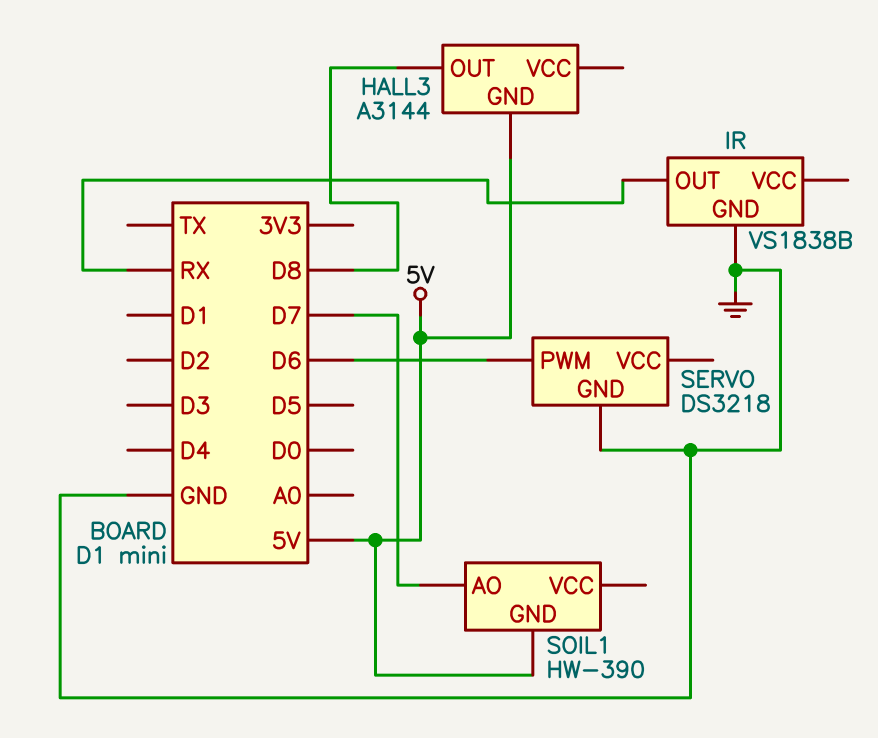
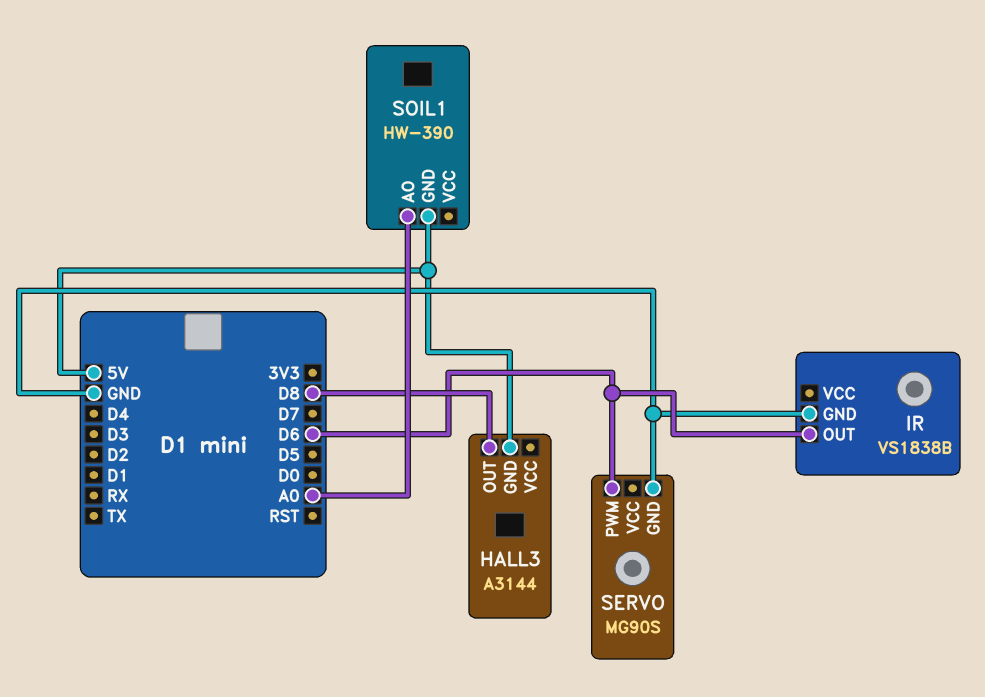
IR pin OUT: RX -> D6
SERVO: DS3218 -> MG90S
SOIL1 pin AO: D7 -> A0

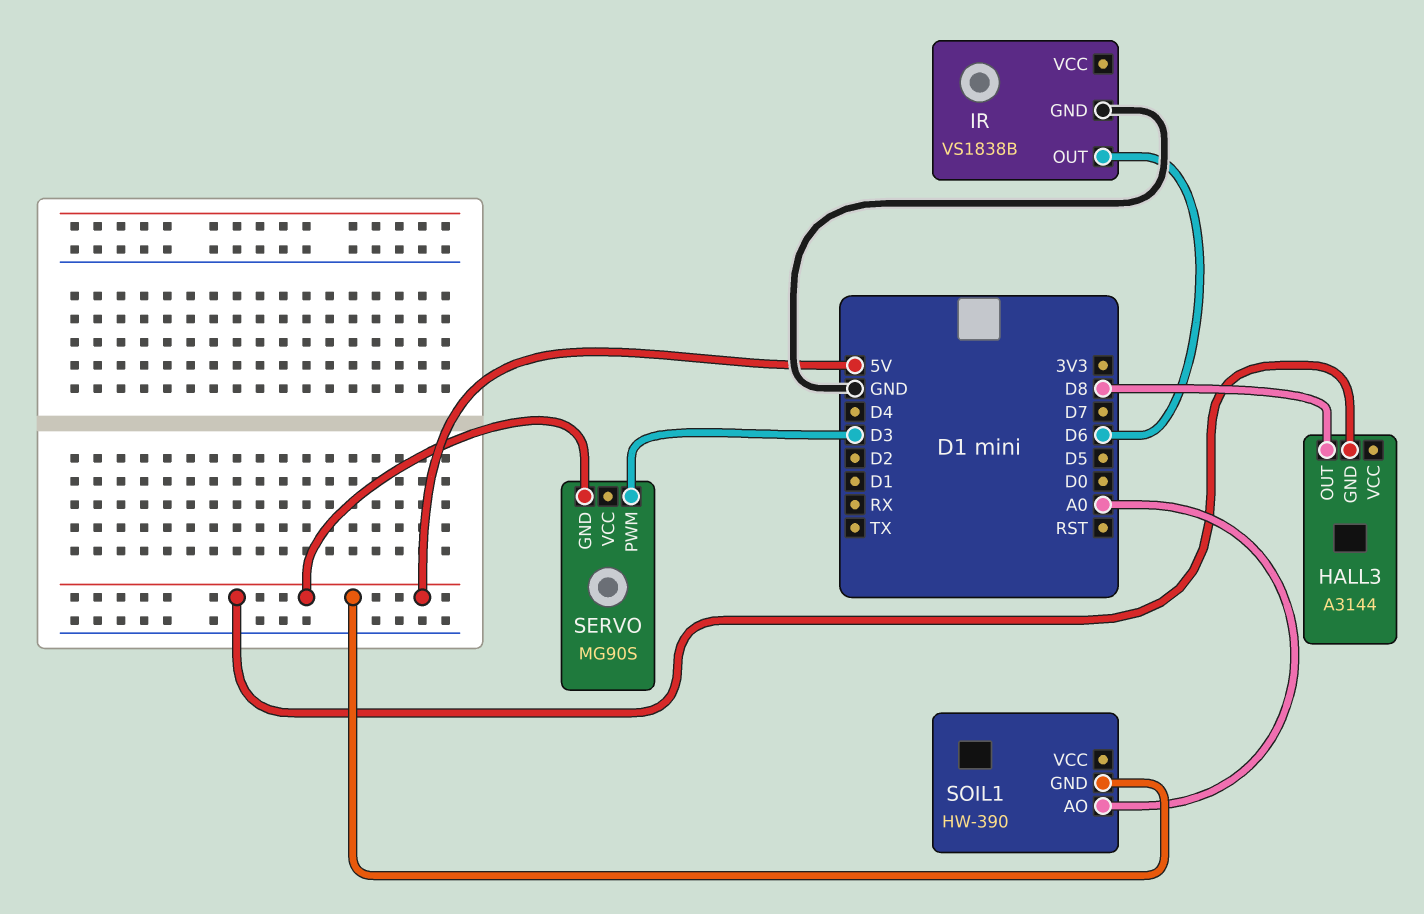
SERVO pin GND: GND -> 5V
SERVO pin PWM: D6 -> D3

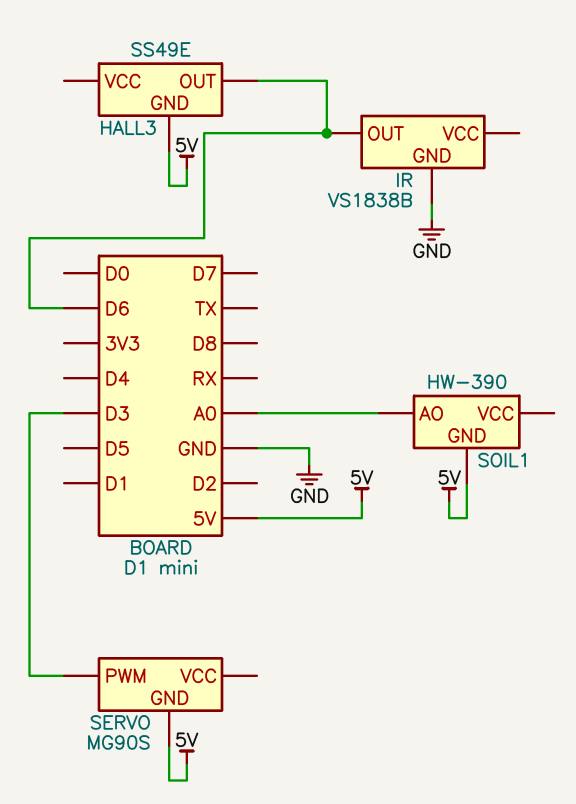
HALL3: A3144 -> SS49E
HALL3 pin OUT: D8 -> D6

